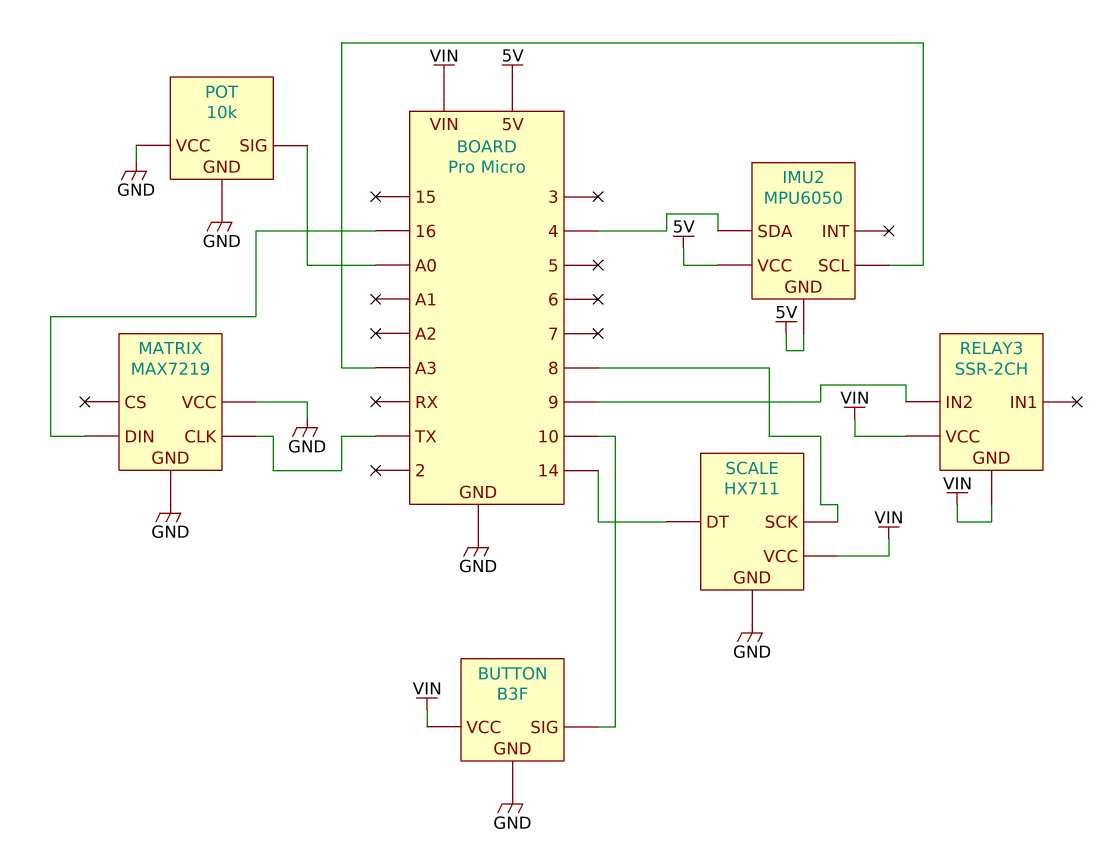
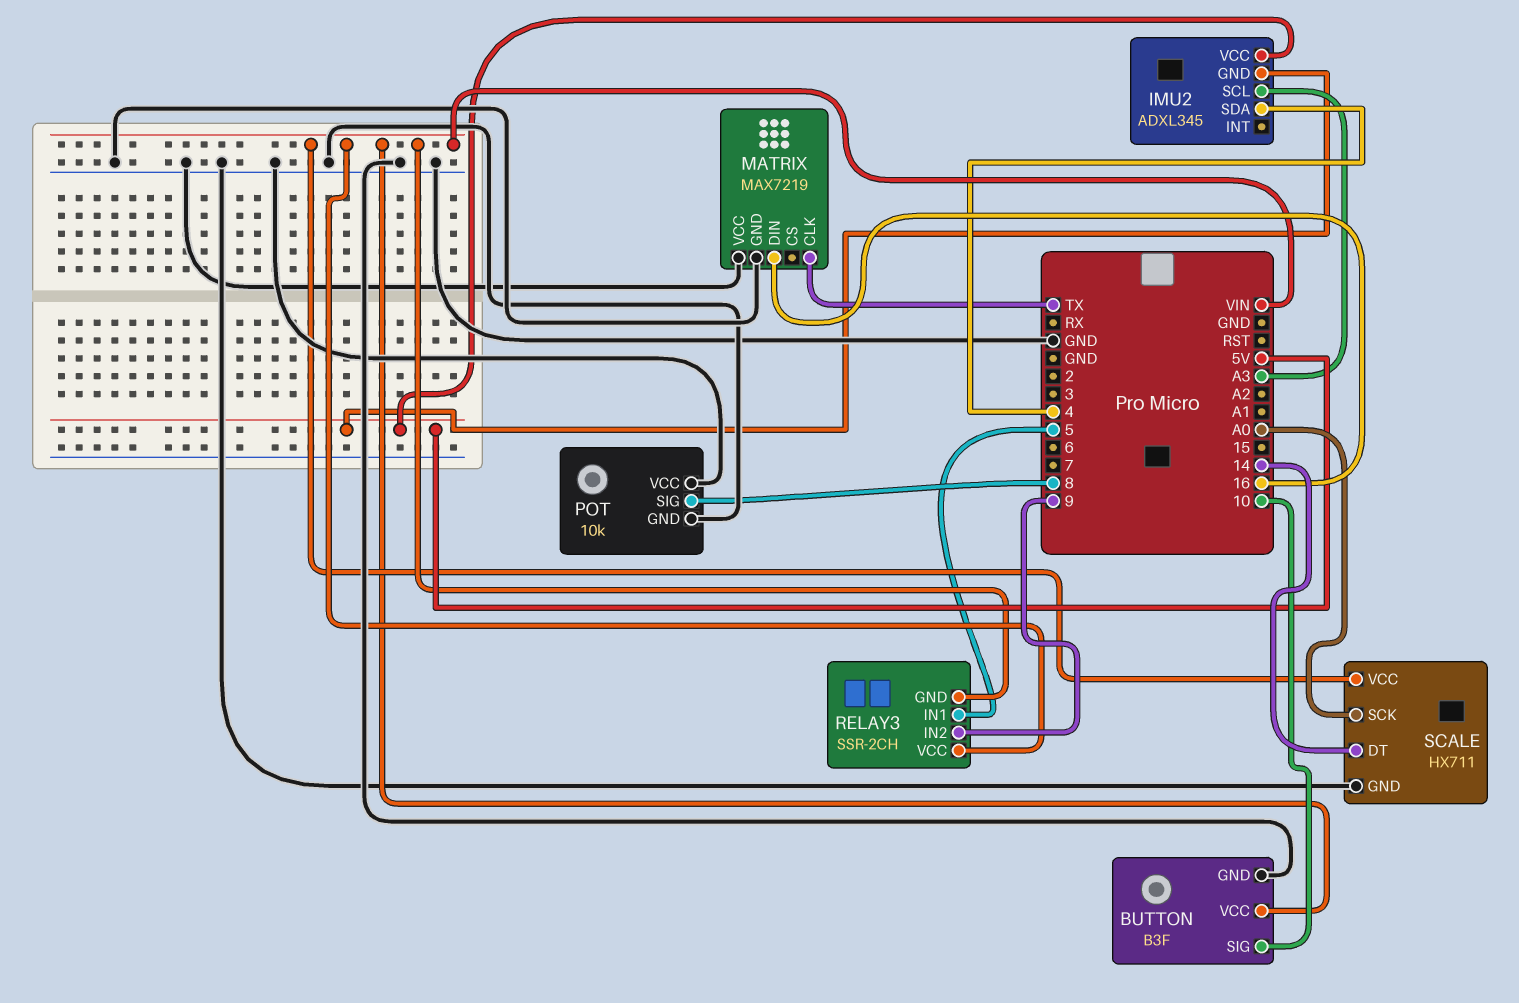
IMU2: MPU6050 -> ADXL345
POT pin SIG: A0 -> 8
RELAY3 pin IN1: none -> 5
SCALE pin SCK: 8 -> A0

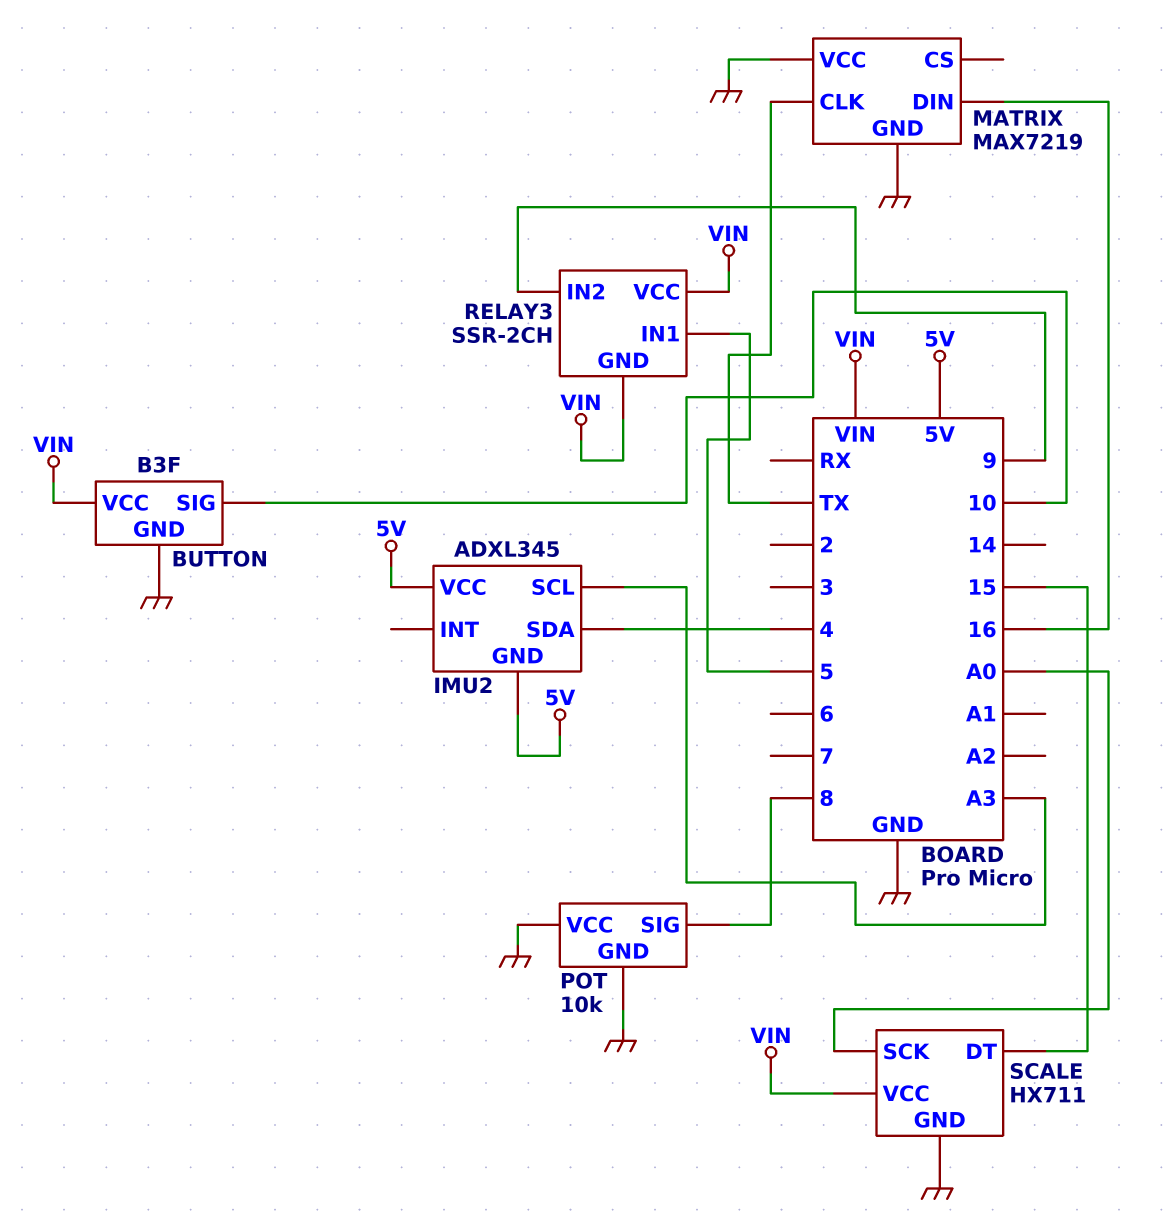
SCALE pin DT: 14 -> 15

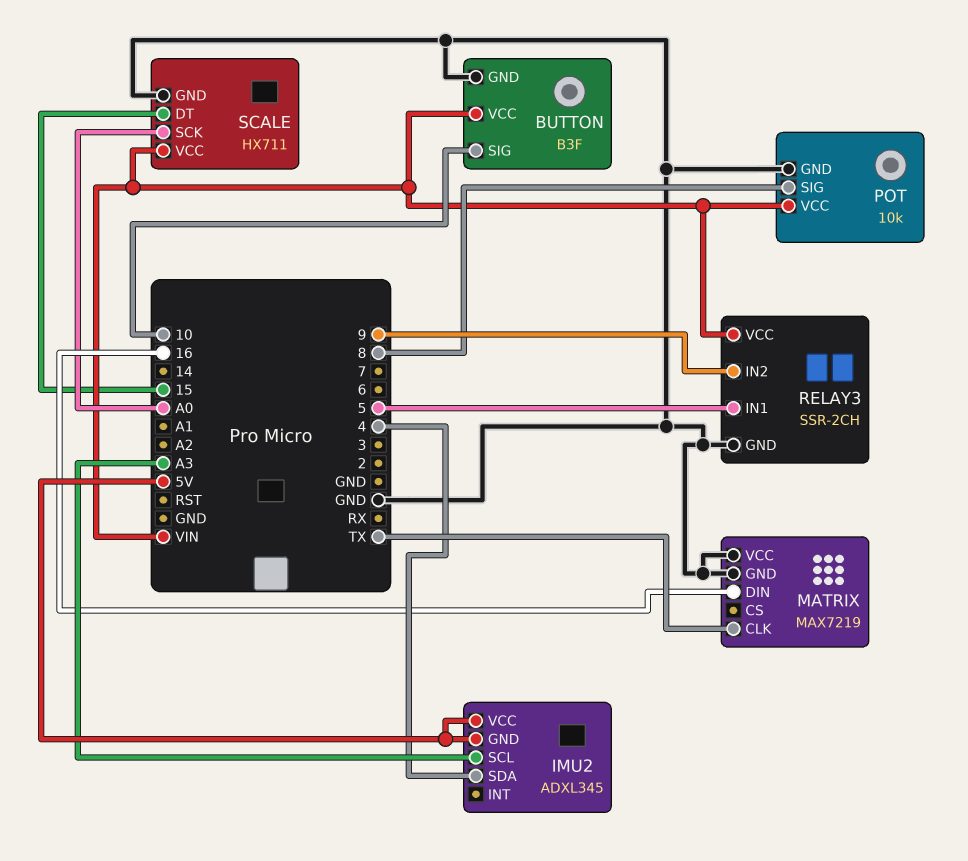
POT pin VCC: GND -> VIN
RELAY3 pin GND: VIN -> GND

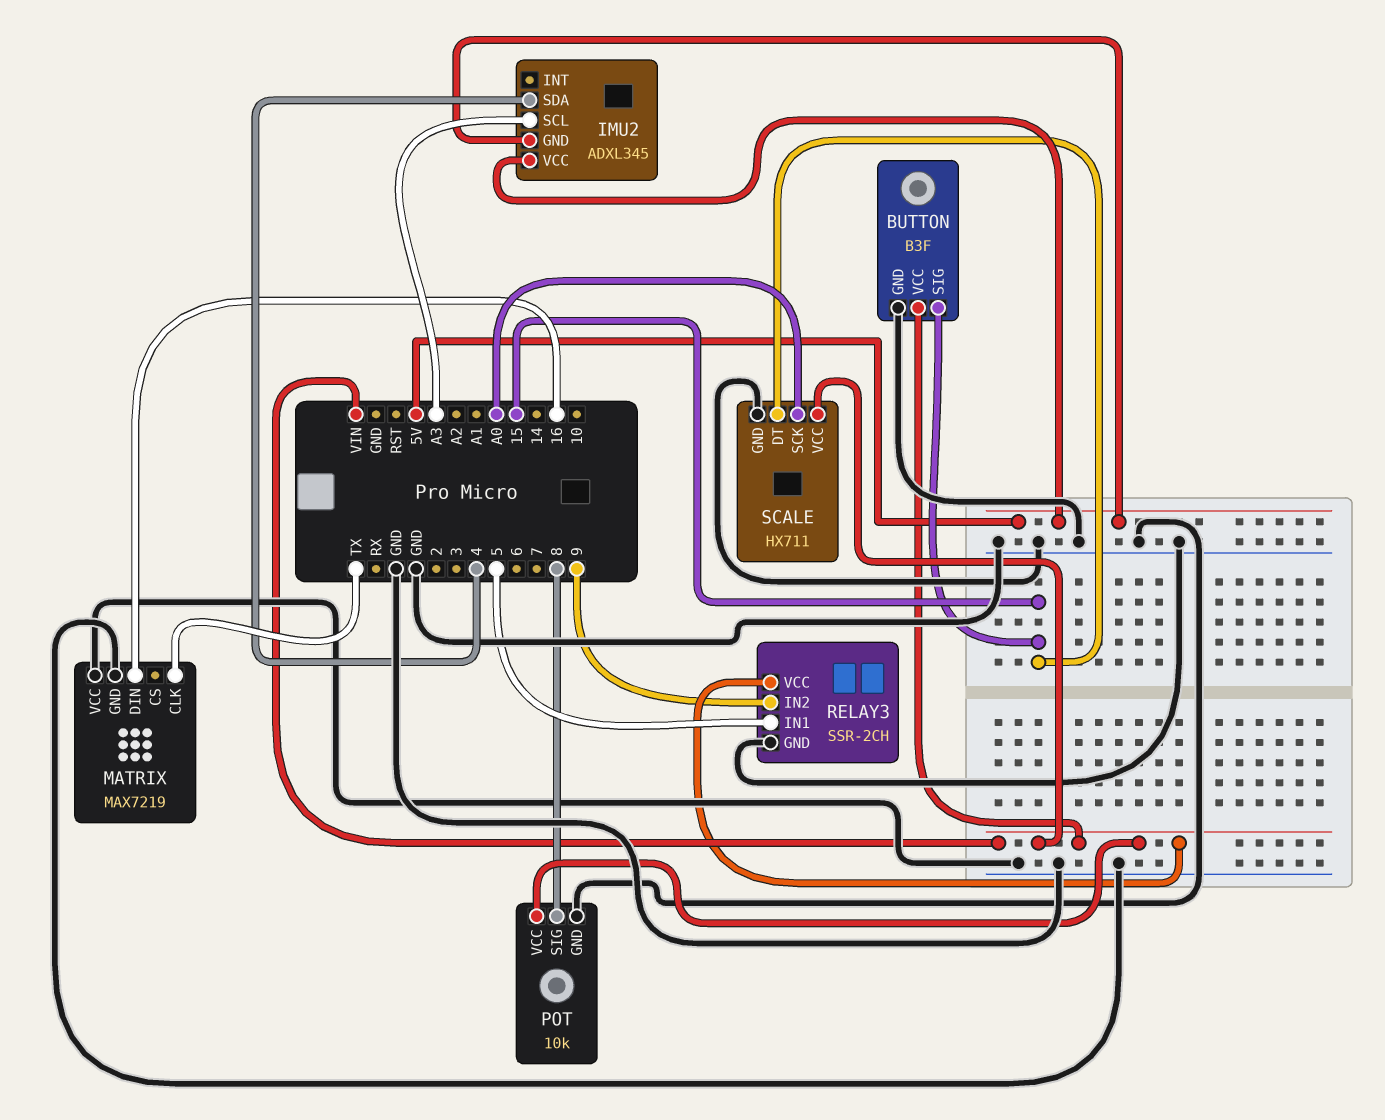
BUTTON pin SIG: 10 -> 15

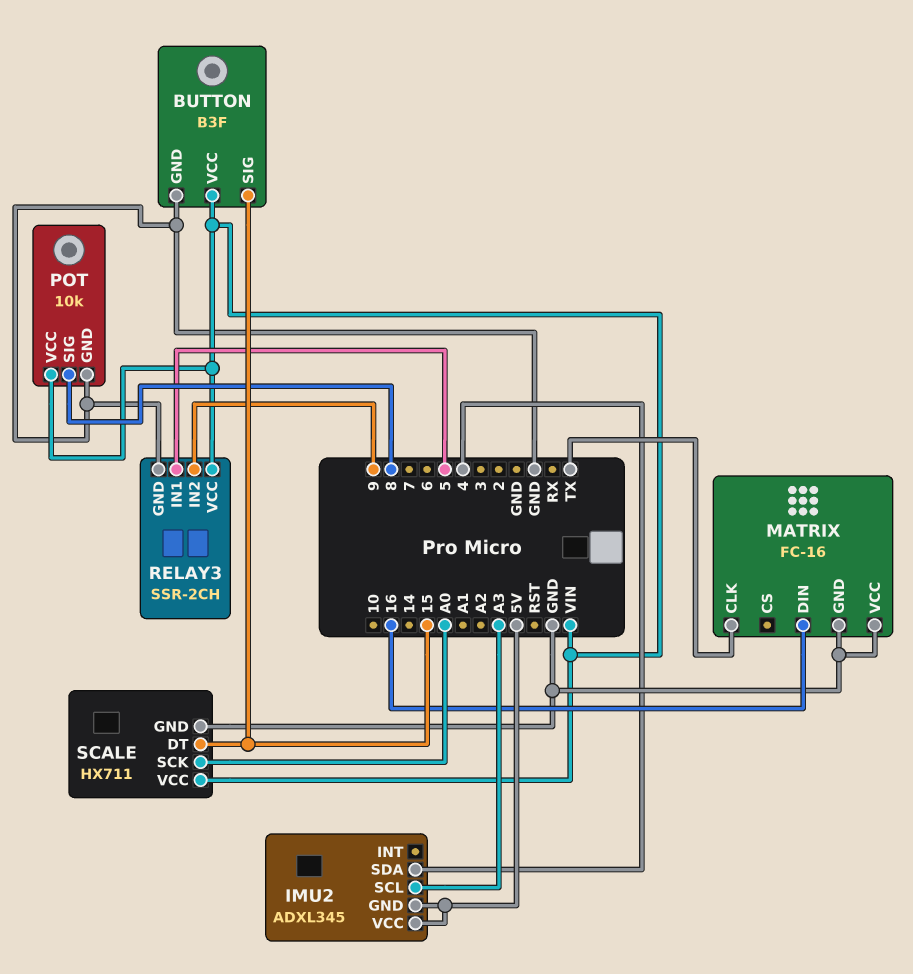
MATRIX: MAX7219 -> FC-16

